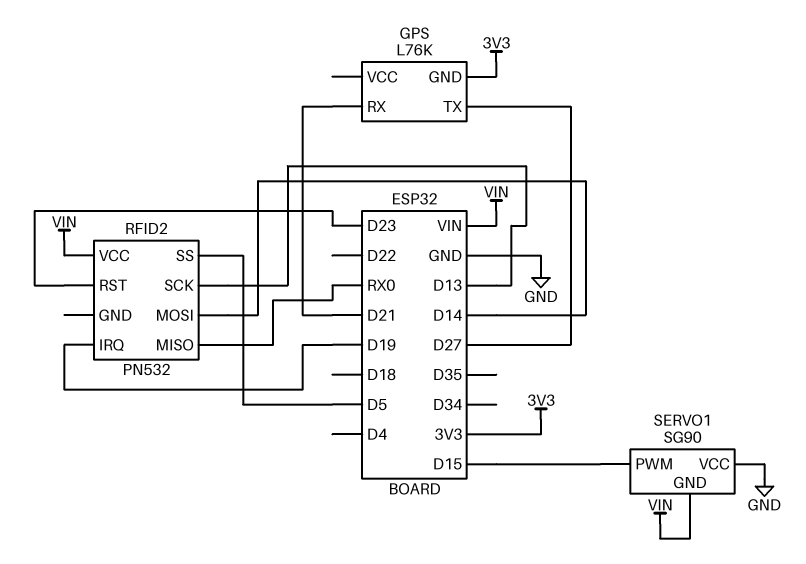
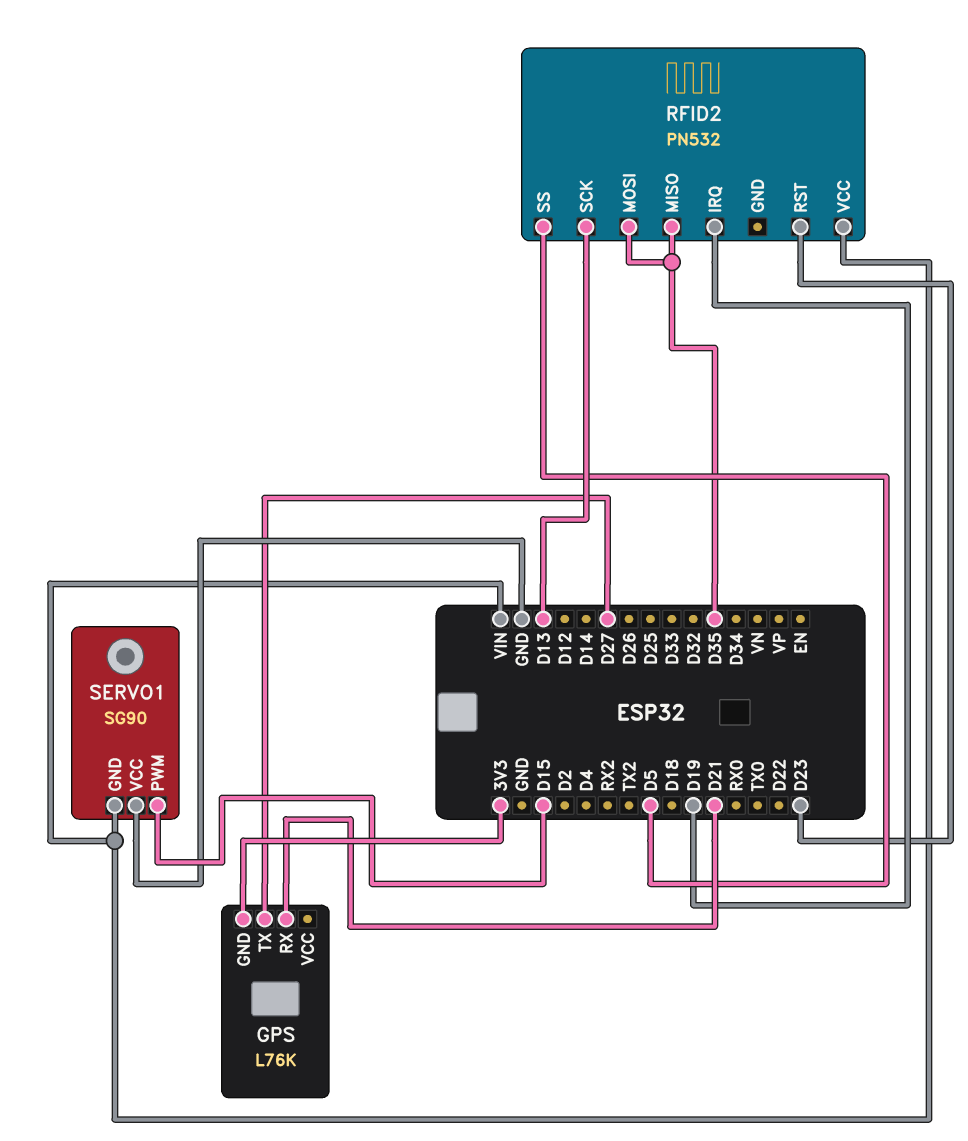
RFID2 pin MISO: RX0 -> D35
RFID2 pin MOSI: D14 -> D35

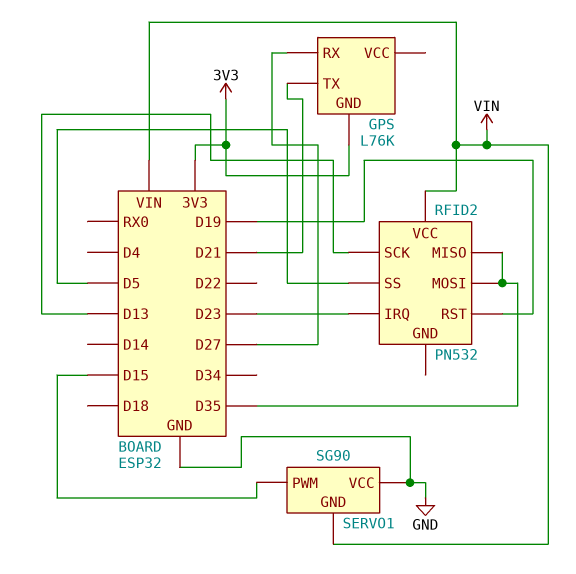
GPS pin RX: D21 -> D27
GPS pin TX: D27 -> D21
RFID2 pin IRQ: D19 -> D23
RFID2 pin RST: D23 -> D19

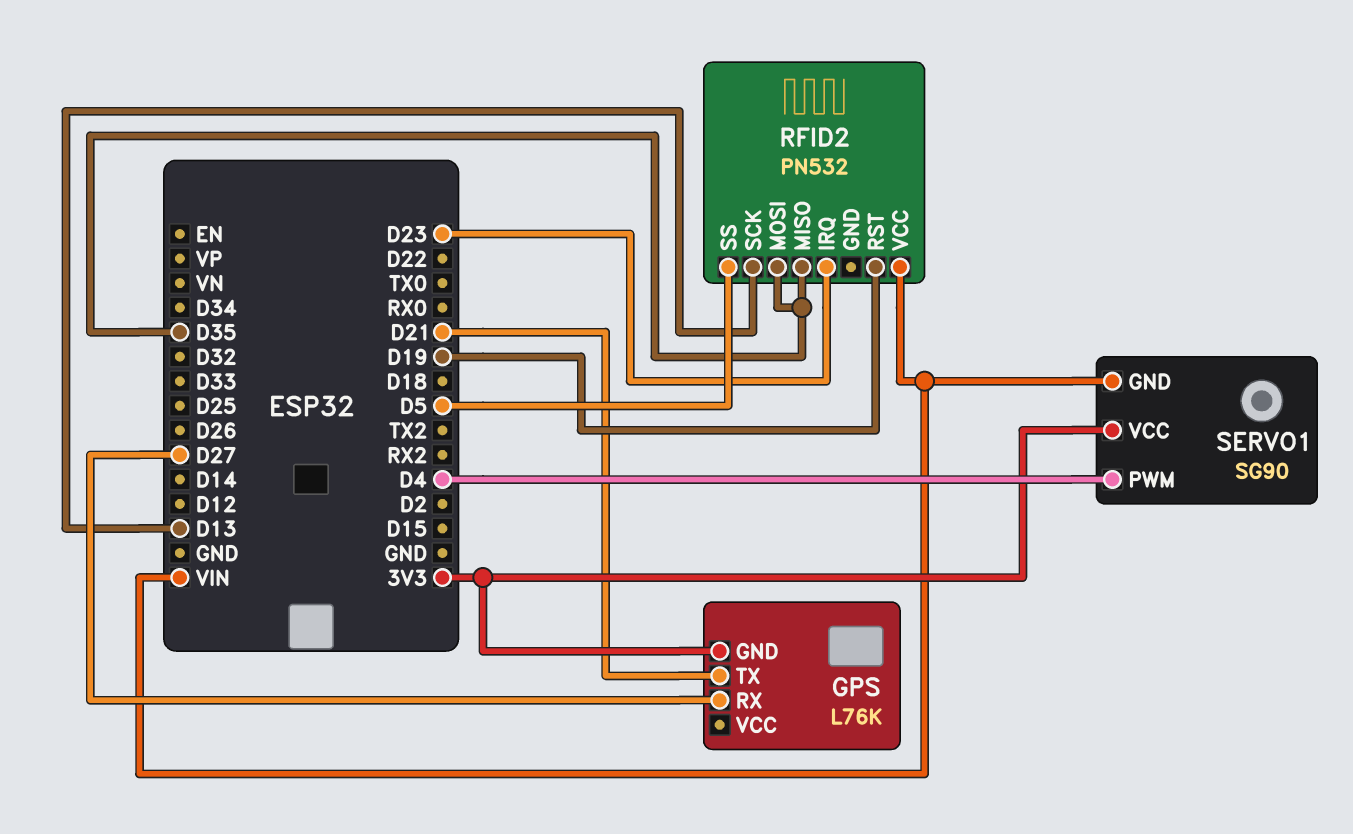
SERVO1 pin PWM: D15 -> D4
SERVO1 pin VCC: GND -> 3V3

